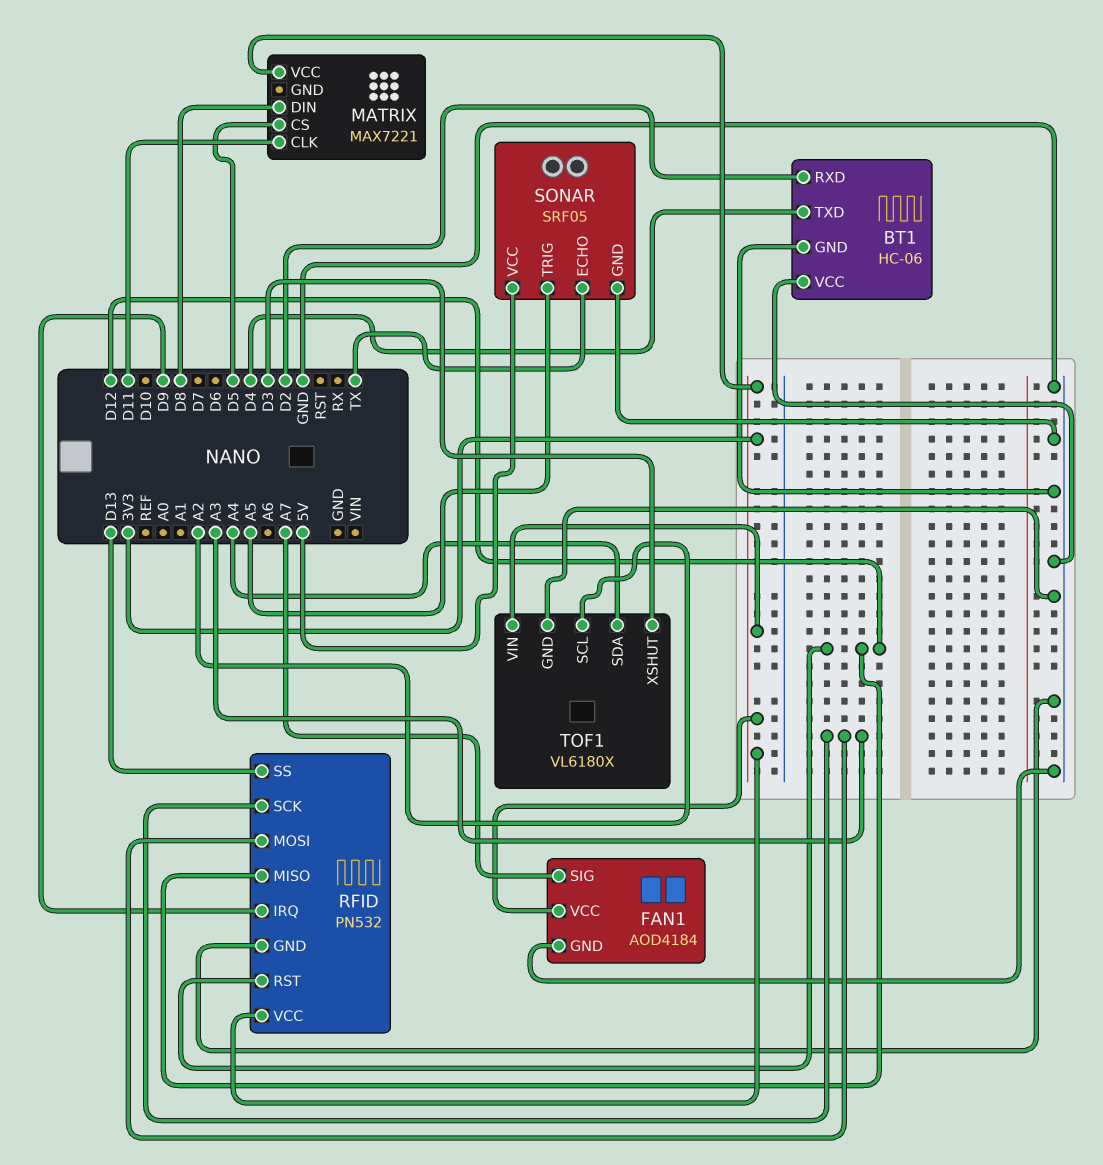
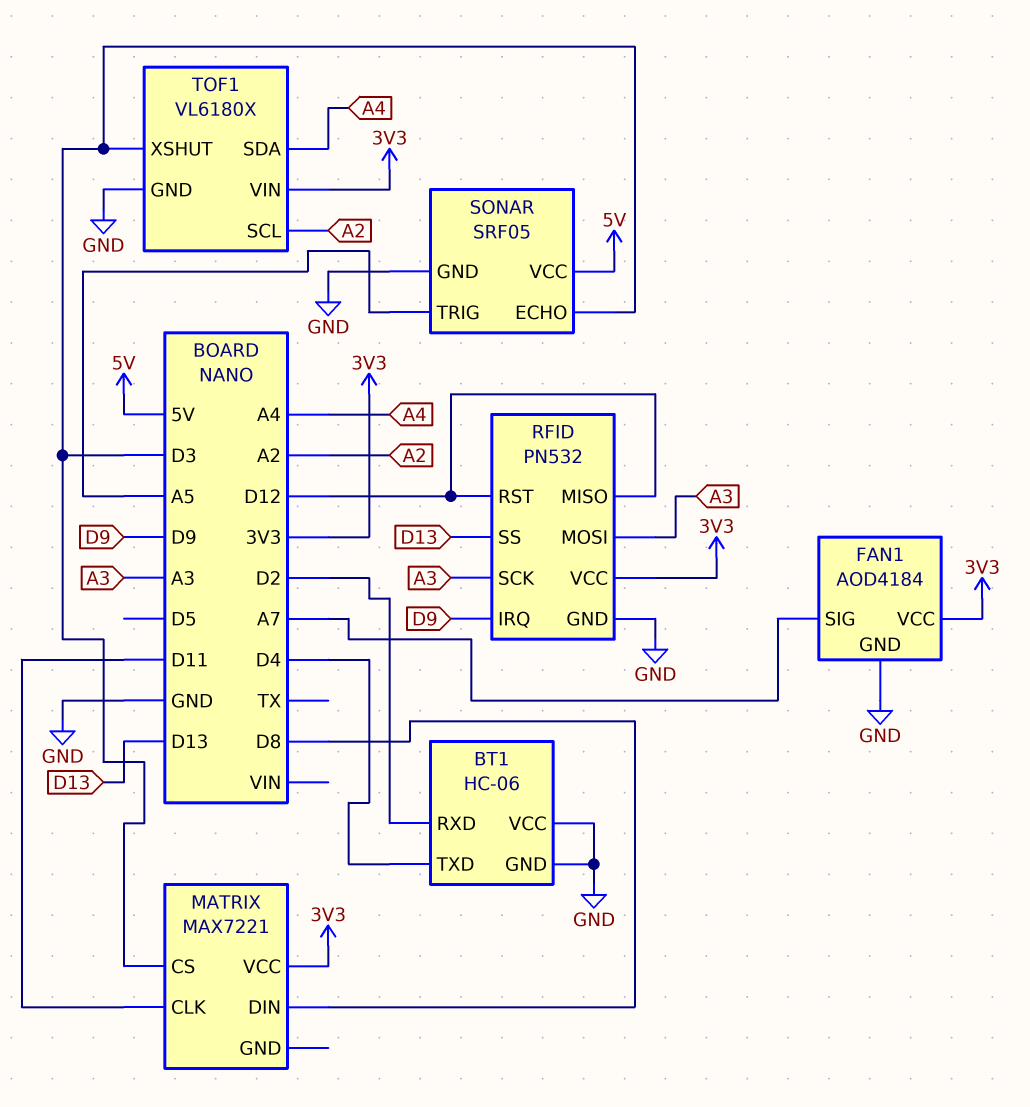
MATRIX pin CS: D5 -> D3
SONAR pin ECHO: TX -> D3

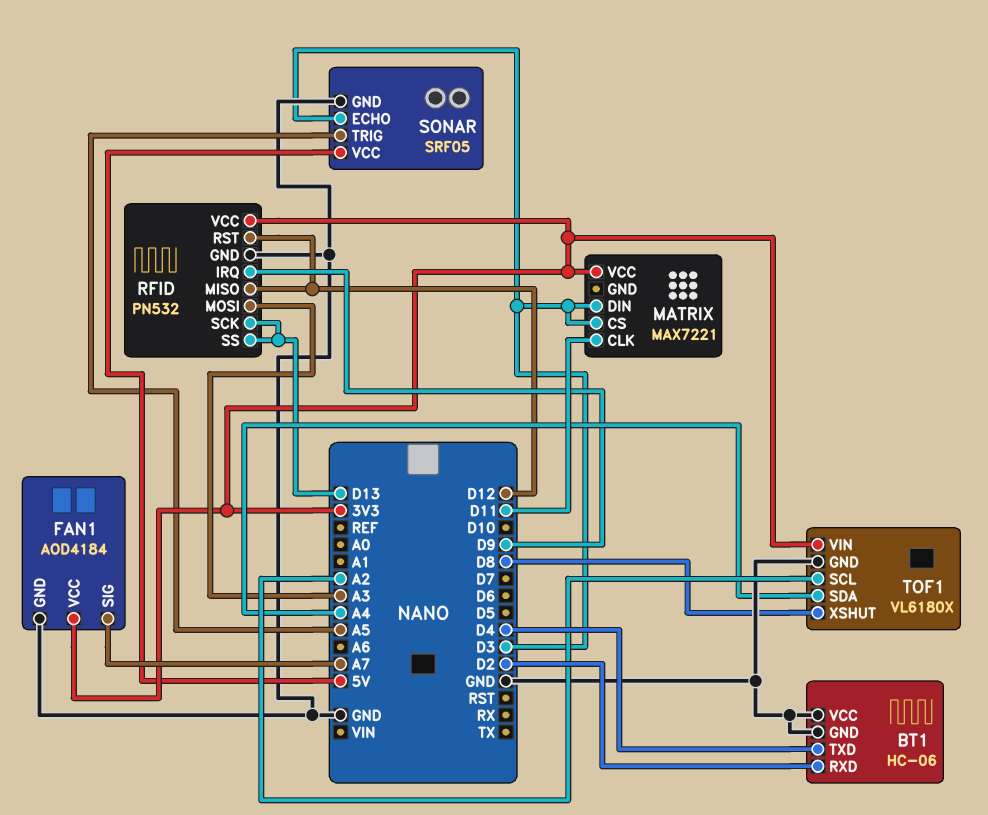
MATRIX pin DIN: D8 -> D3
RFID pin SCK: A3 -> D13
TOF1 pin XSHUT: D3 -> D8

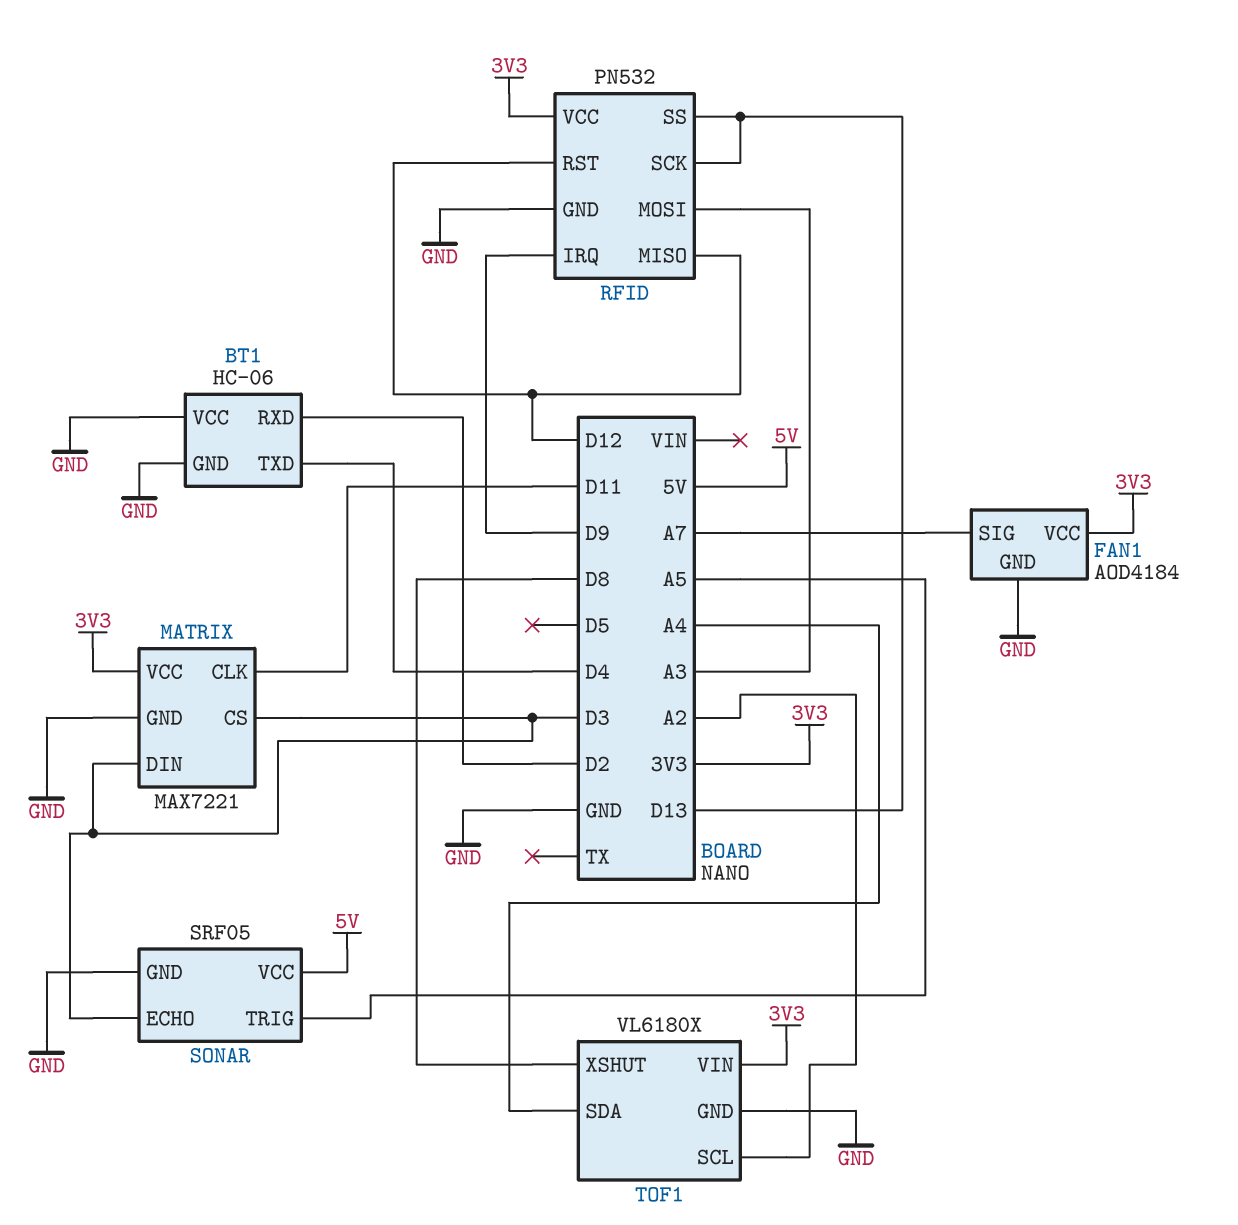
MATRIX pin GND: none -> GND

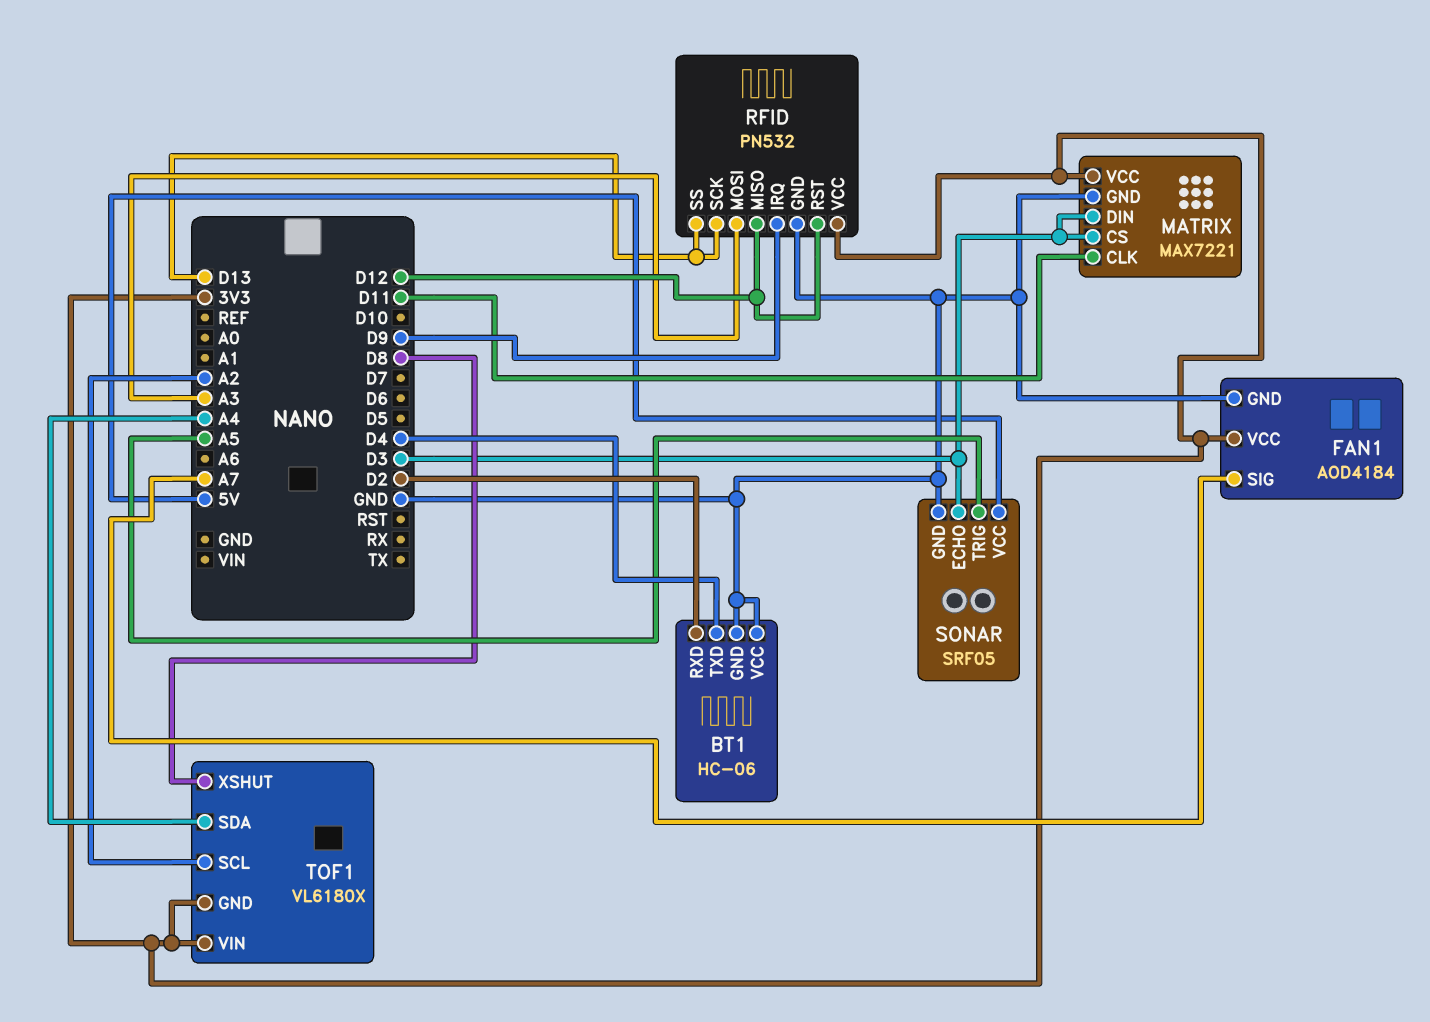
TOF1 pin GND: GND -> 3V3

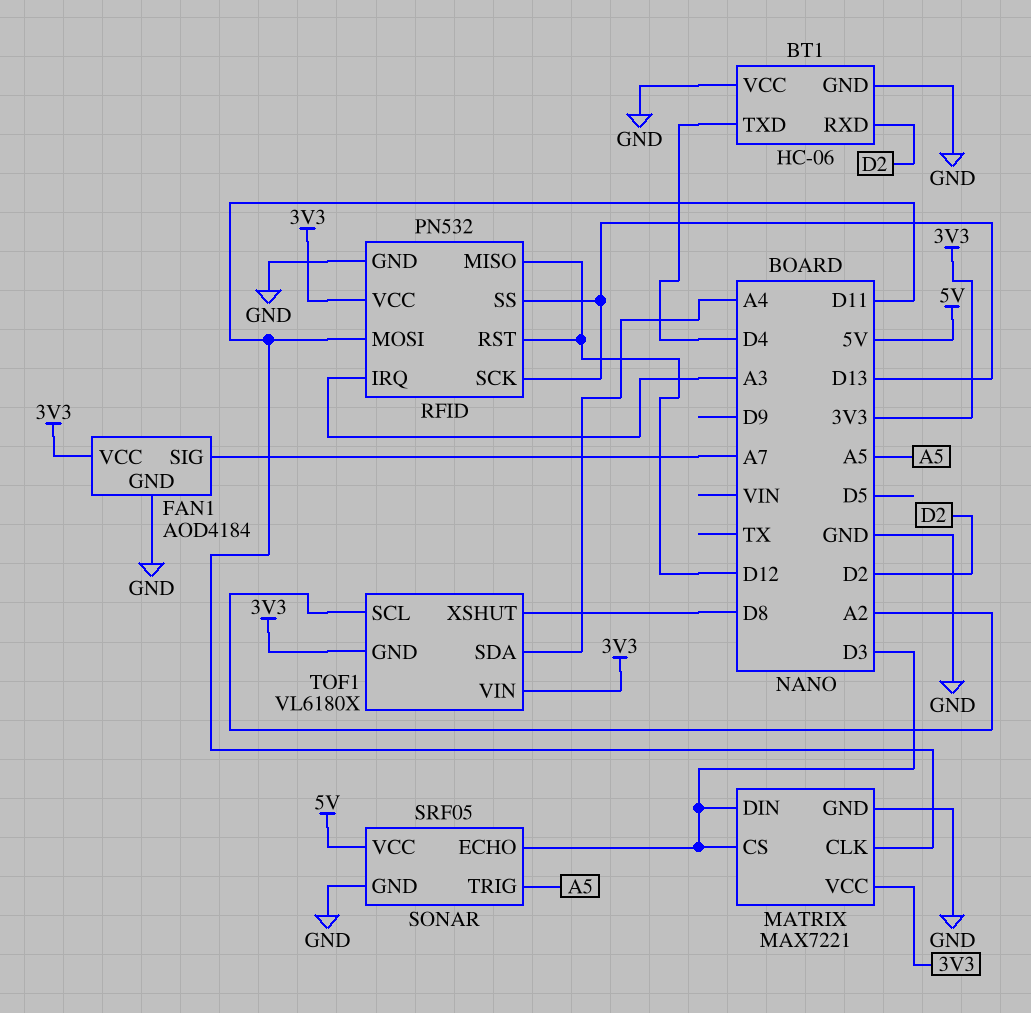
RFID pin IRQ: D9 -> A3
RFID pin MOSI: A3 -> D11

